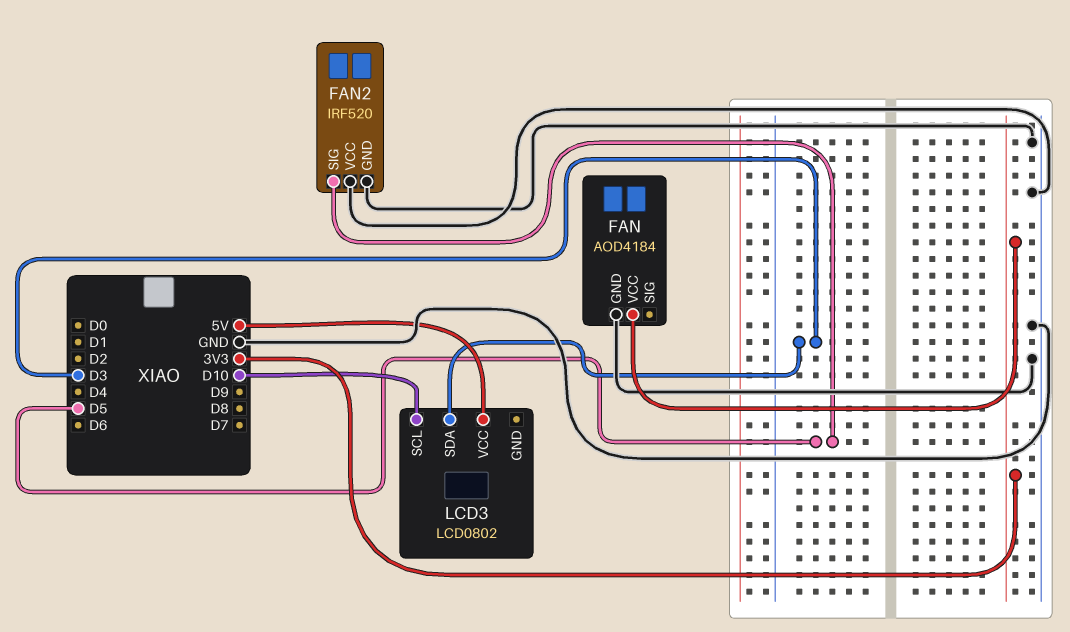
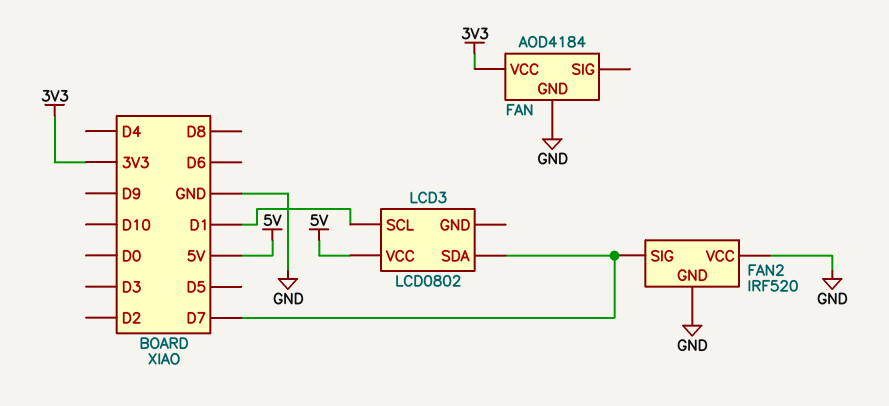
FAN2 pin SIG: D5 -> D7
LCD3 pin SCL: D10 -> D1
LCD3 pin SDA: D3 -> D7

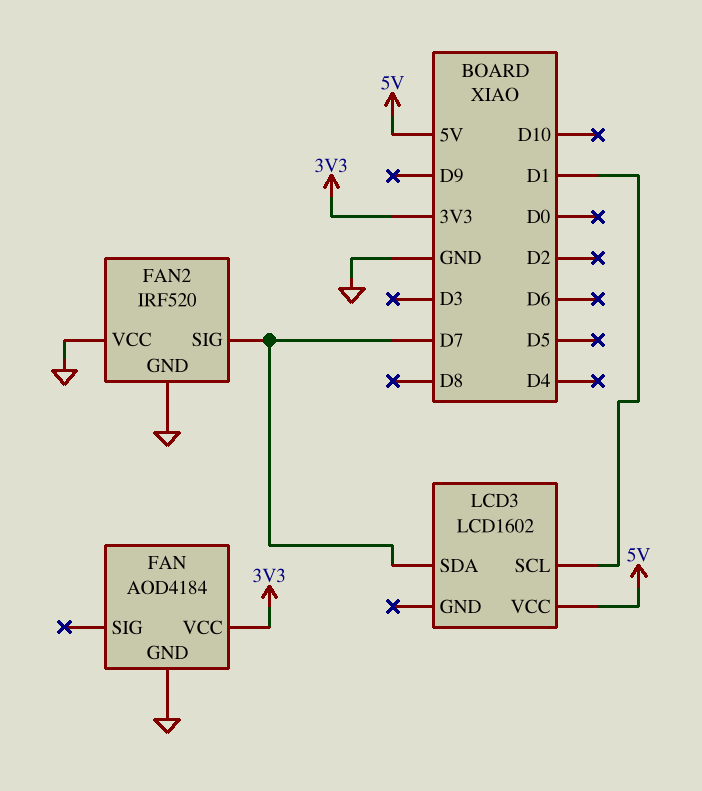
LCD3: LCD0802 -> LCD1602

